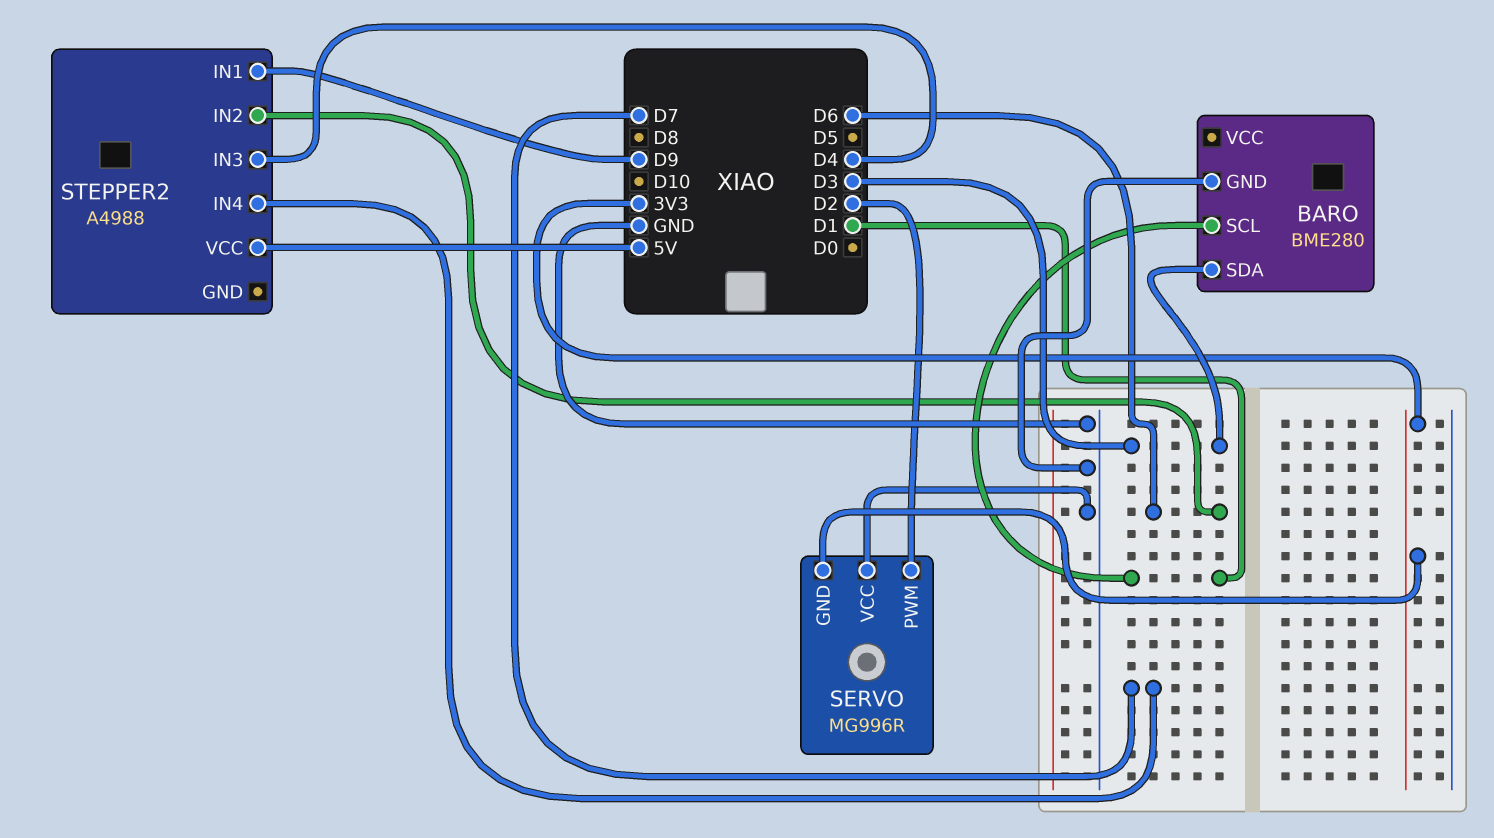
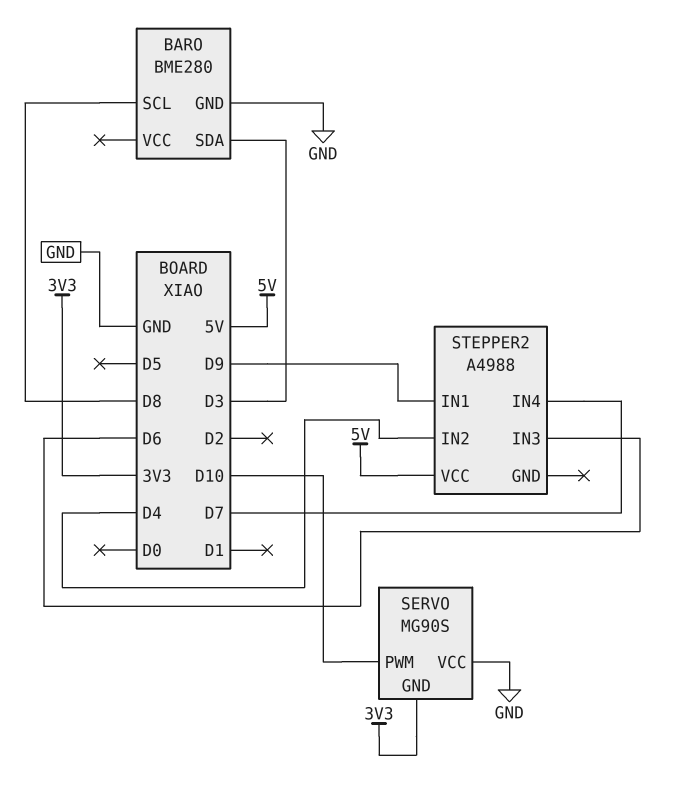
BARO pin SCL: D1 -> D8
SERVO: MG996R -> MG90S
SERVO pin PWM: D2 -> D10
STEPPER2 pin IN2: D6 -> D4
STEPPER2 pin IN3: D4 -> D6

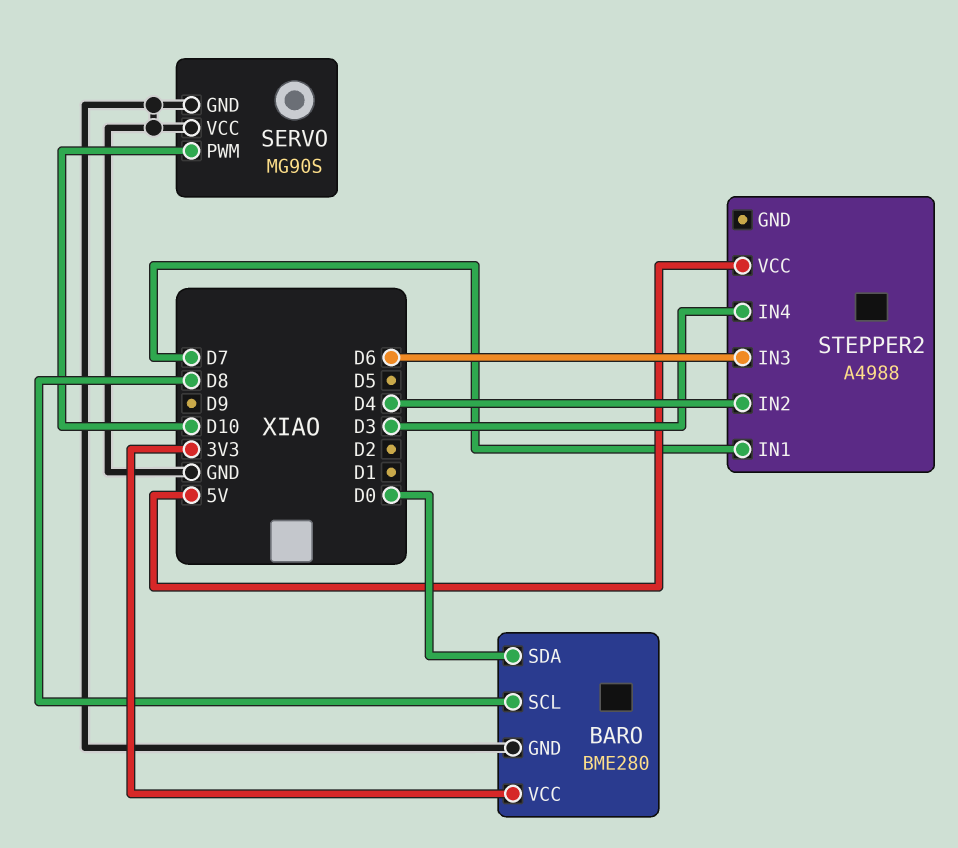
BARO pin SDA: D3 -> D0
BARO pin VCC: none -> 3V3
SERVO pin GND: 3V3 -> GND
STEPPER2 pin IN1: D9 -> D7
STEPPER2 pin IN4: D7 -> D3

